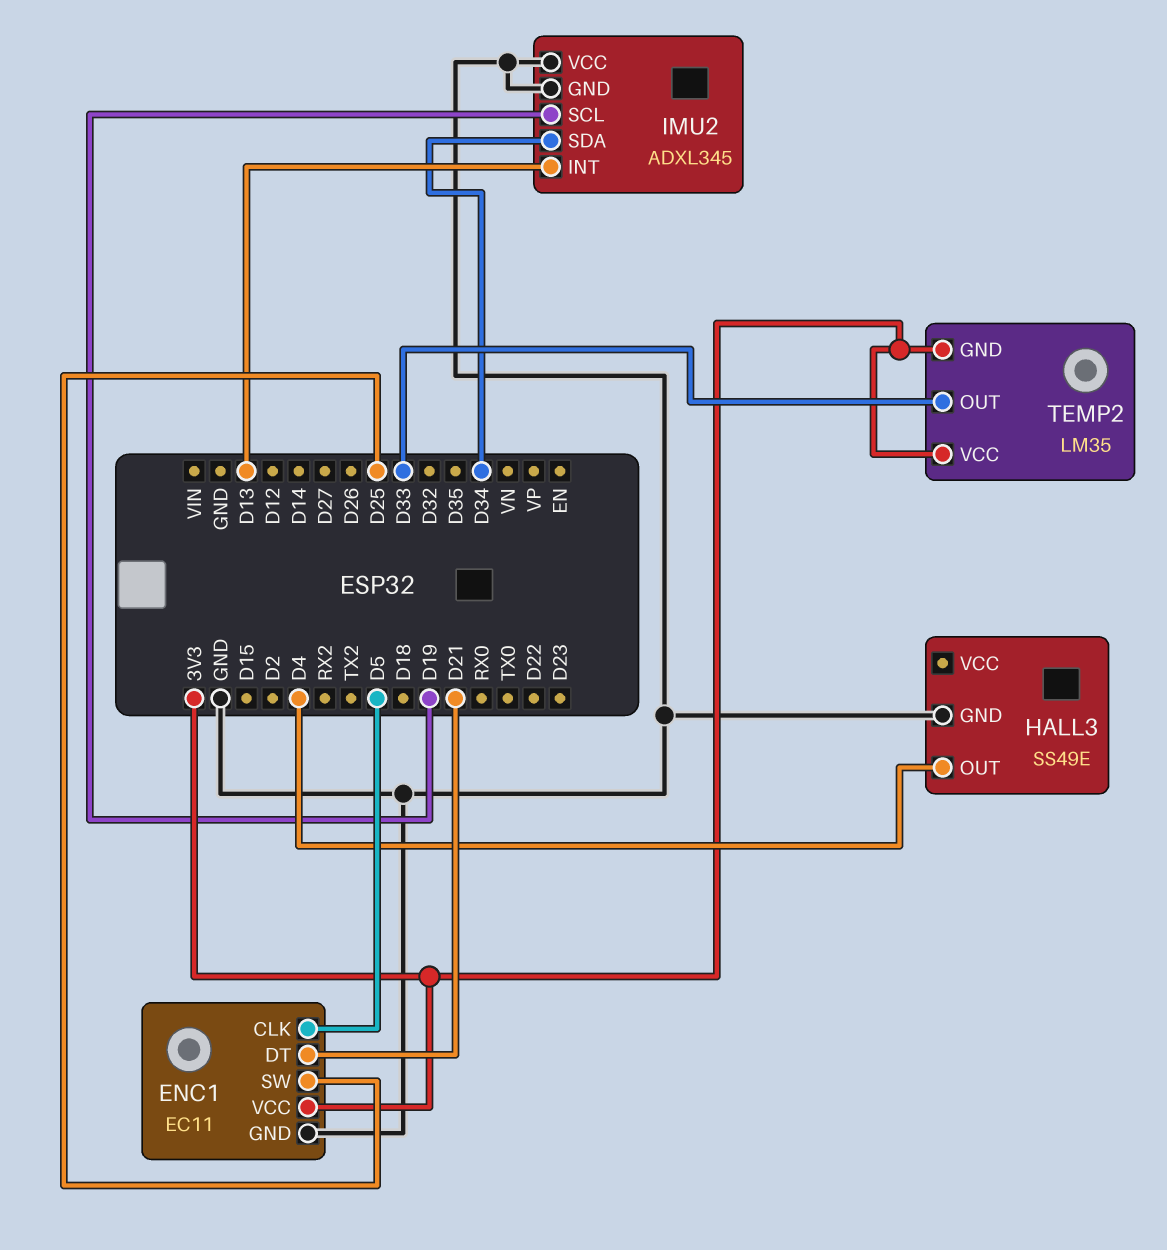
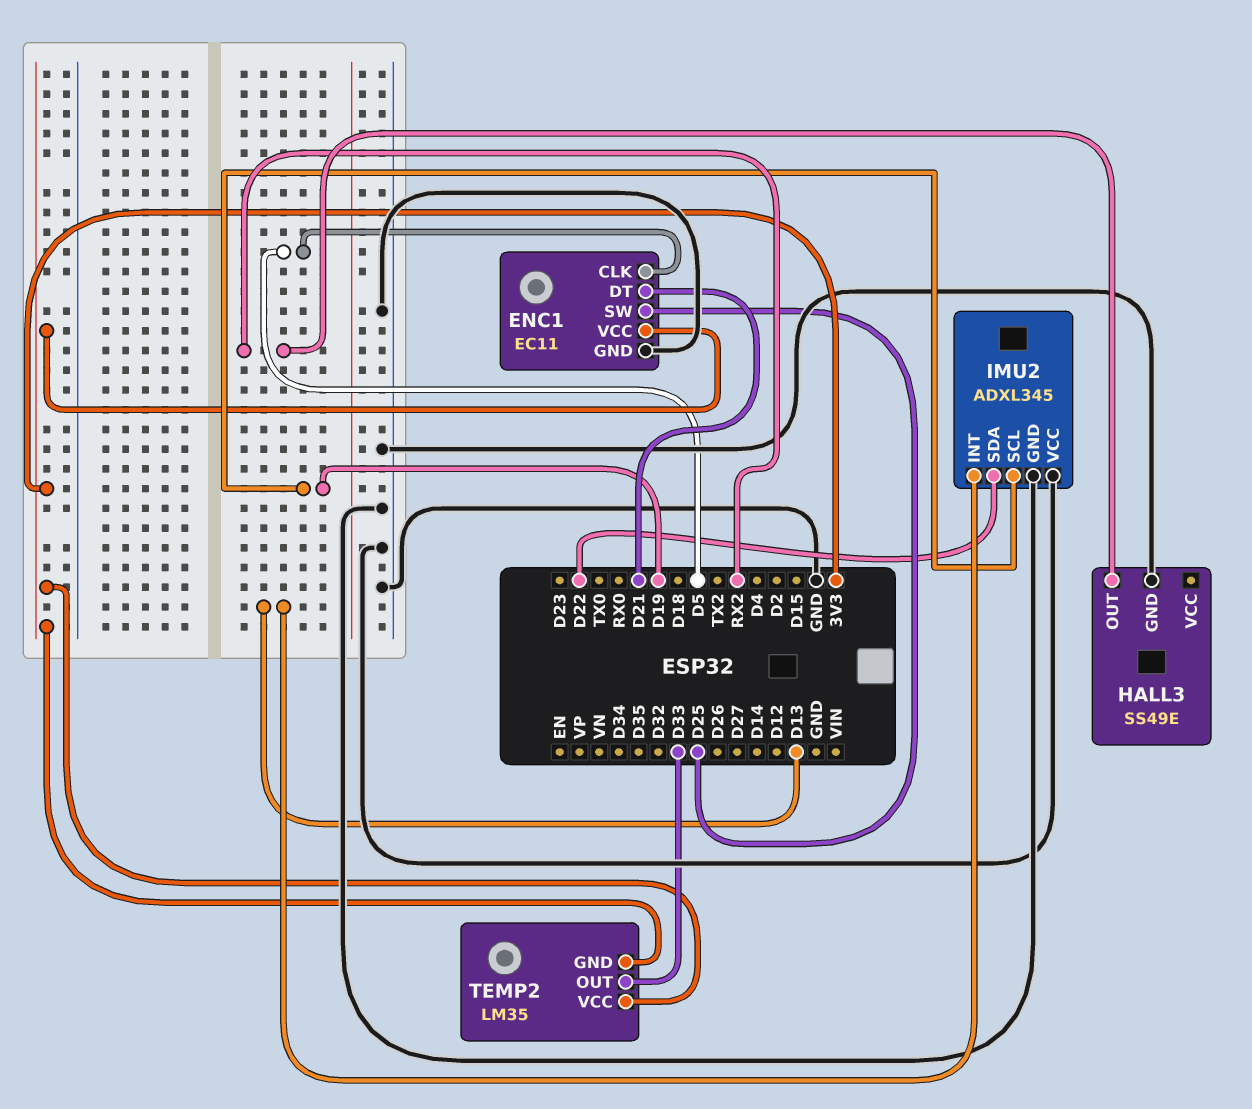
HALL3 pin OUT: D4 -> RX2
IMU2 pin SDA: D34 -> D22

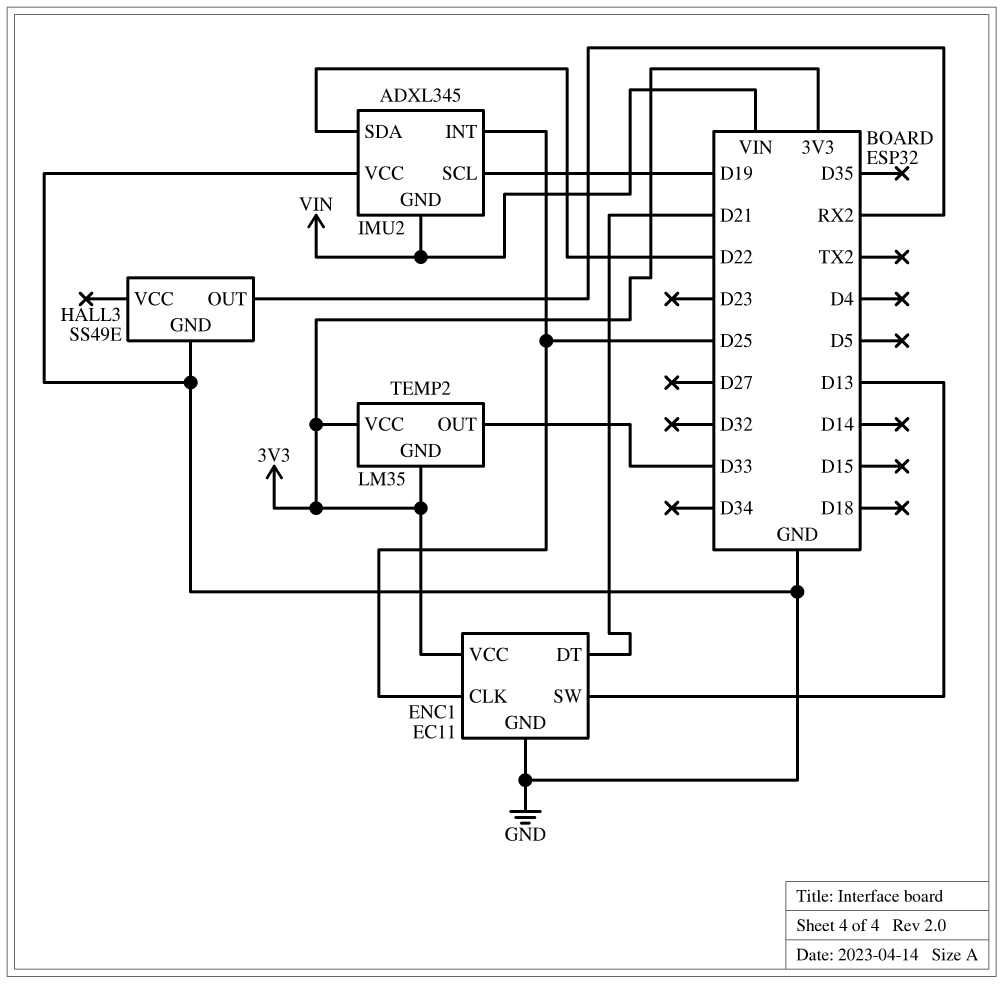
ENC1 pin CLK: D5 -> D25
ENC1 pin SW: D25 -> D13
IMU2 pin GND: GND -> VIN
IMU2 pin INT: D13 -> D25

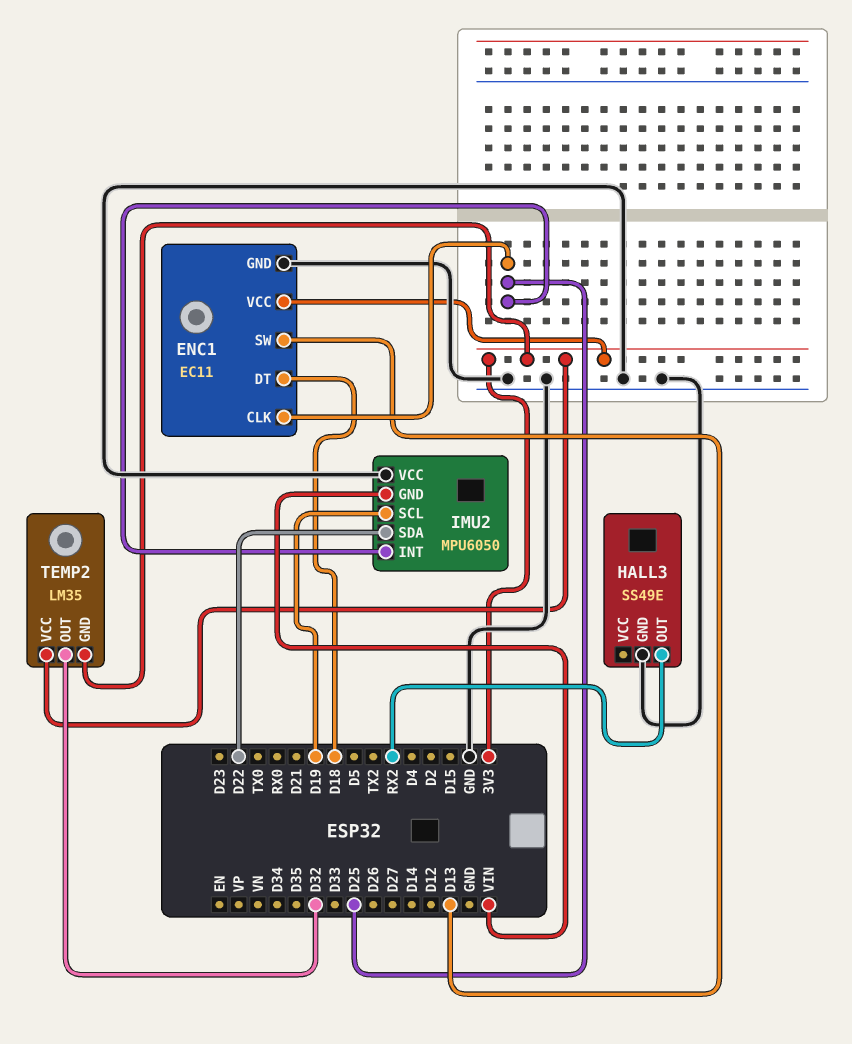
ENC1 pin DT: D21 -> D18
IMU2: ADXL345 -> MPU6050
TEMP2 pin OUT: D33 -> D32

